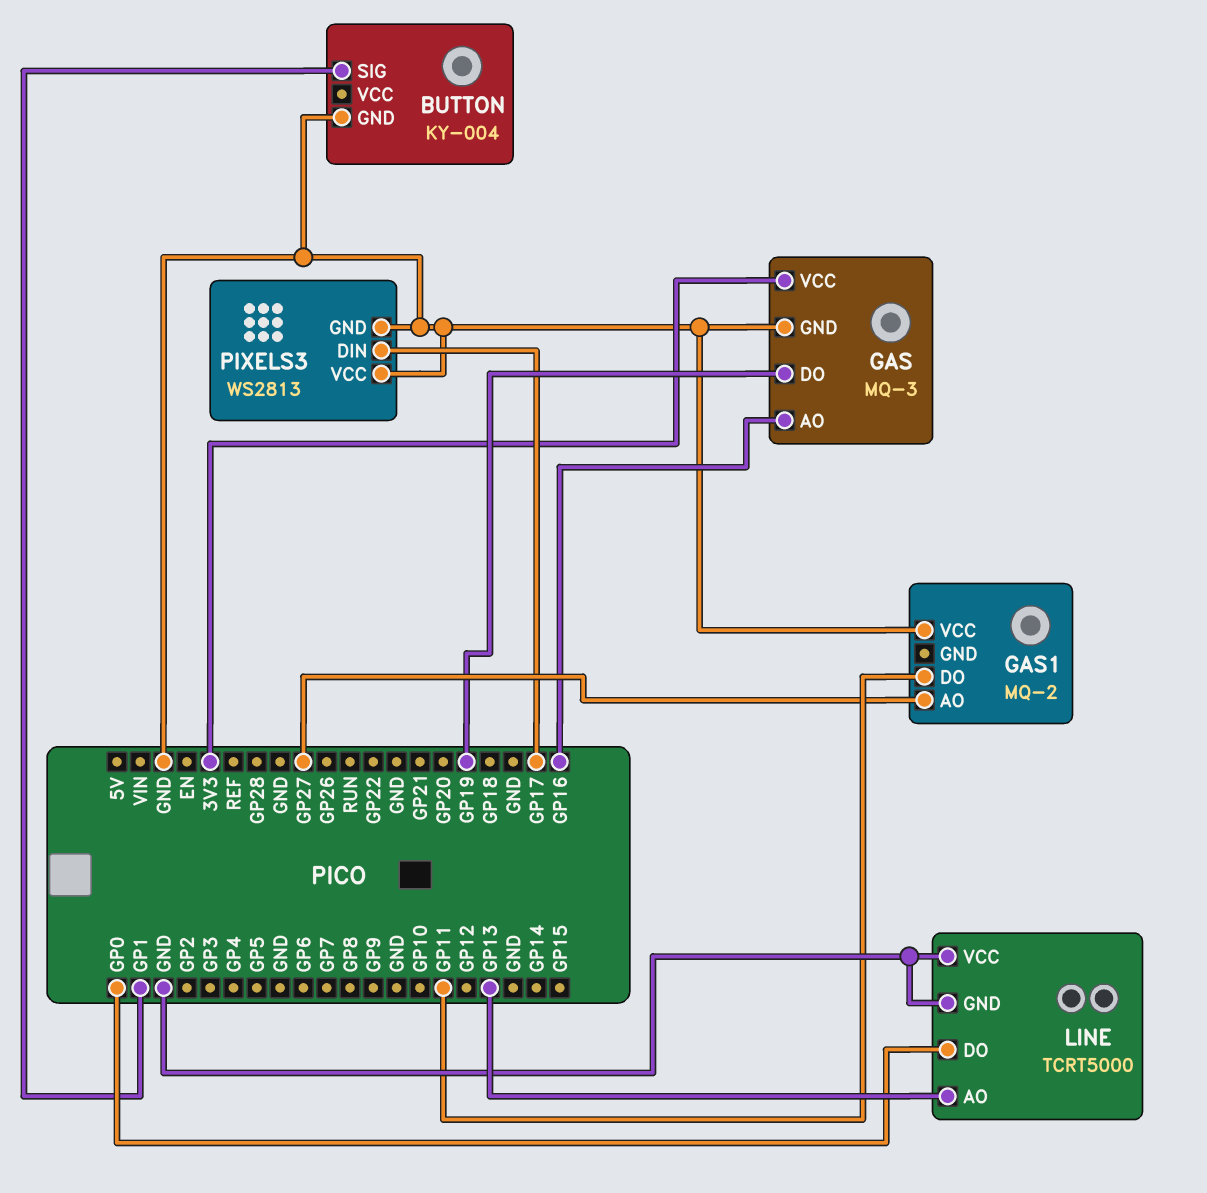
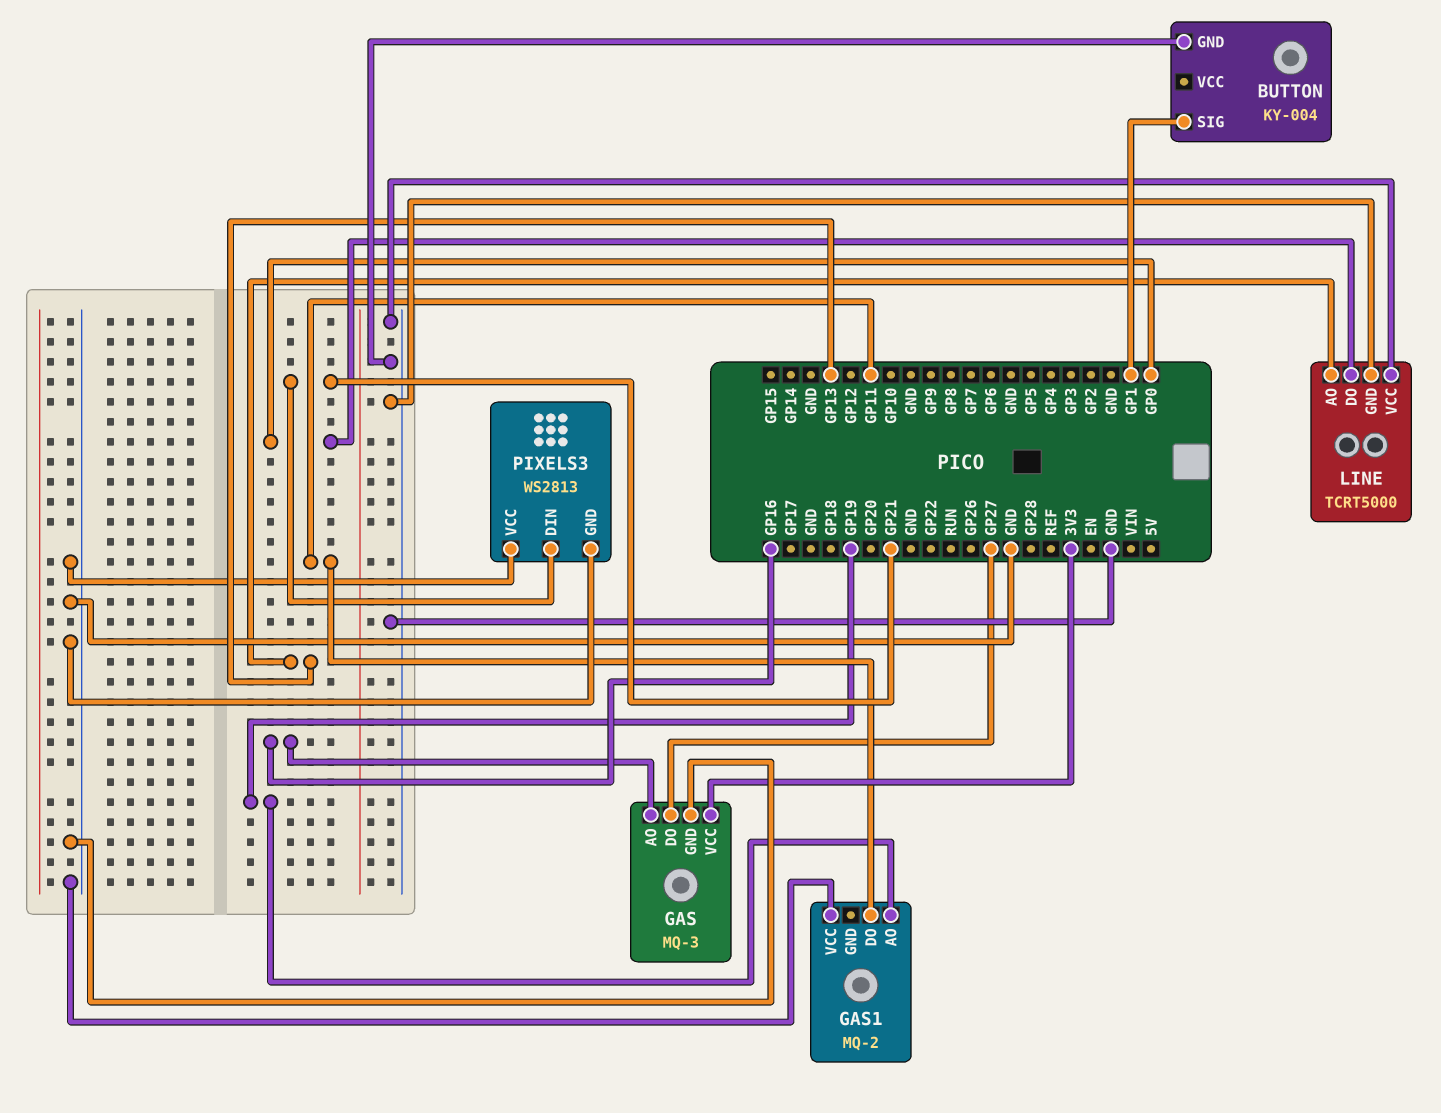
GAS pin DO: GP19 -> GP27
GAS1 pin AO: GP27 -> GP19
PIXELS3 pin DIN: GP17 -> GP21

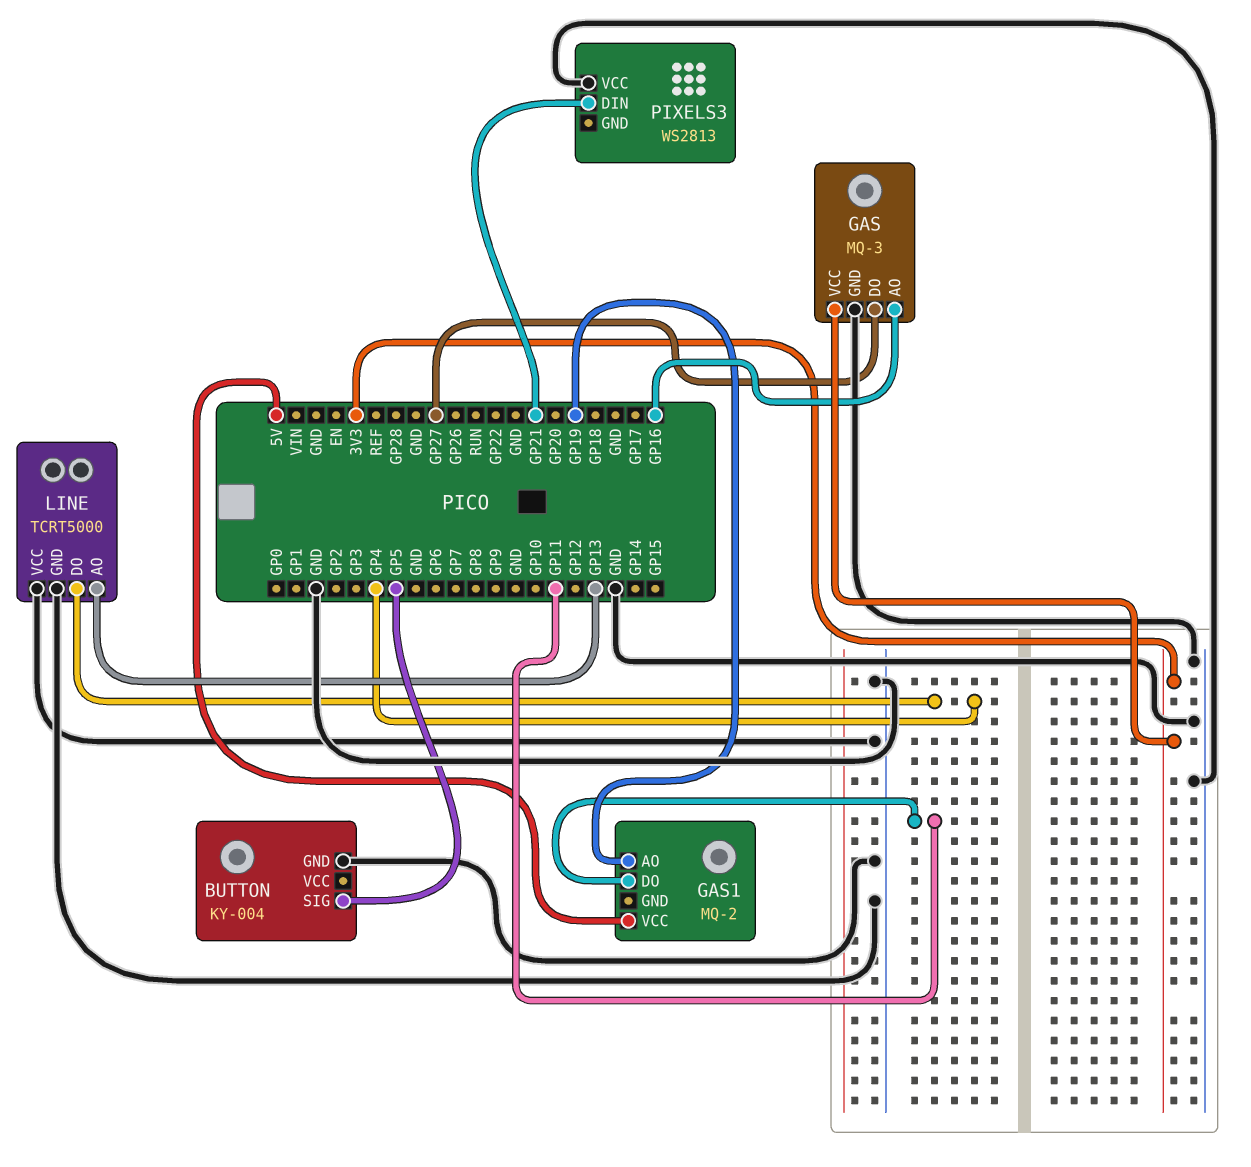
BUTTON pin SIG: GP1 -> GP5
GAS1 pin VCC: GND -> 5V
LINE pin DO: GP0 -> GP4
PIXELS3 pin GND: GND -> none

